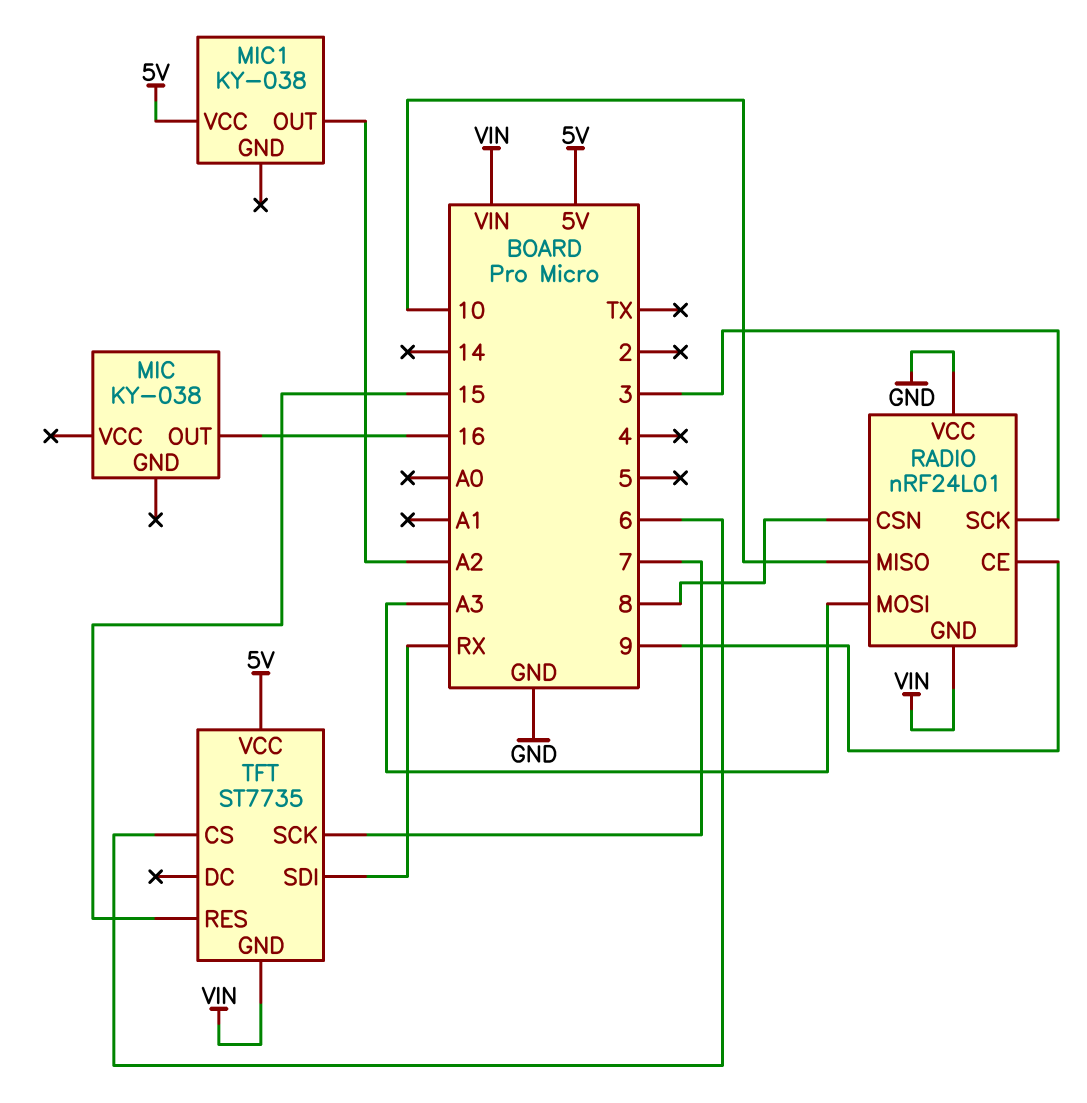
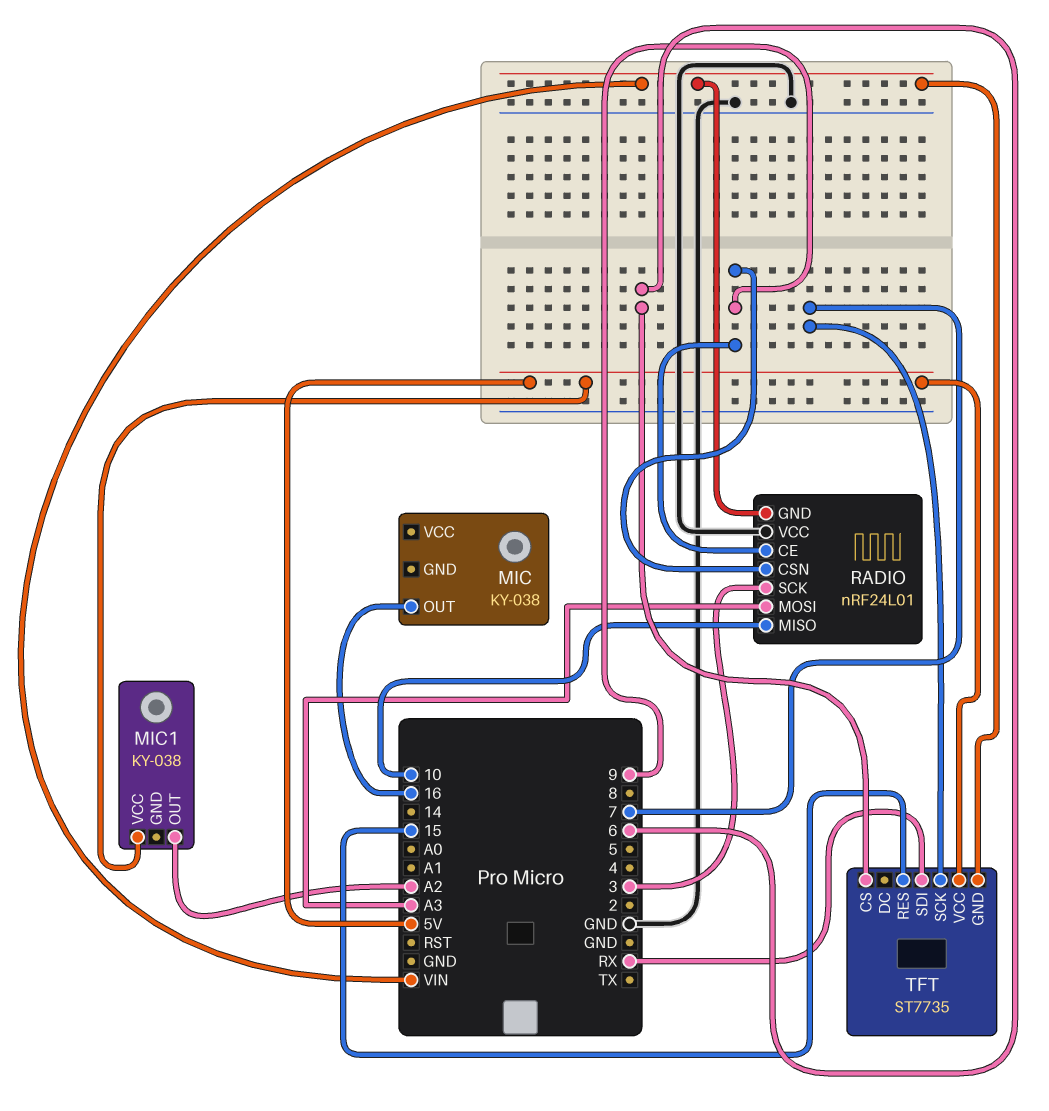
RADIO pin CSN: 8 -> 9

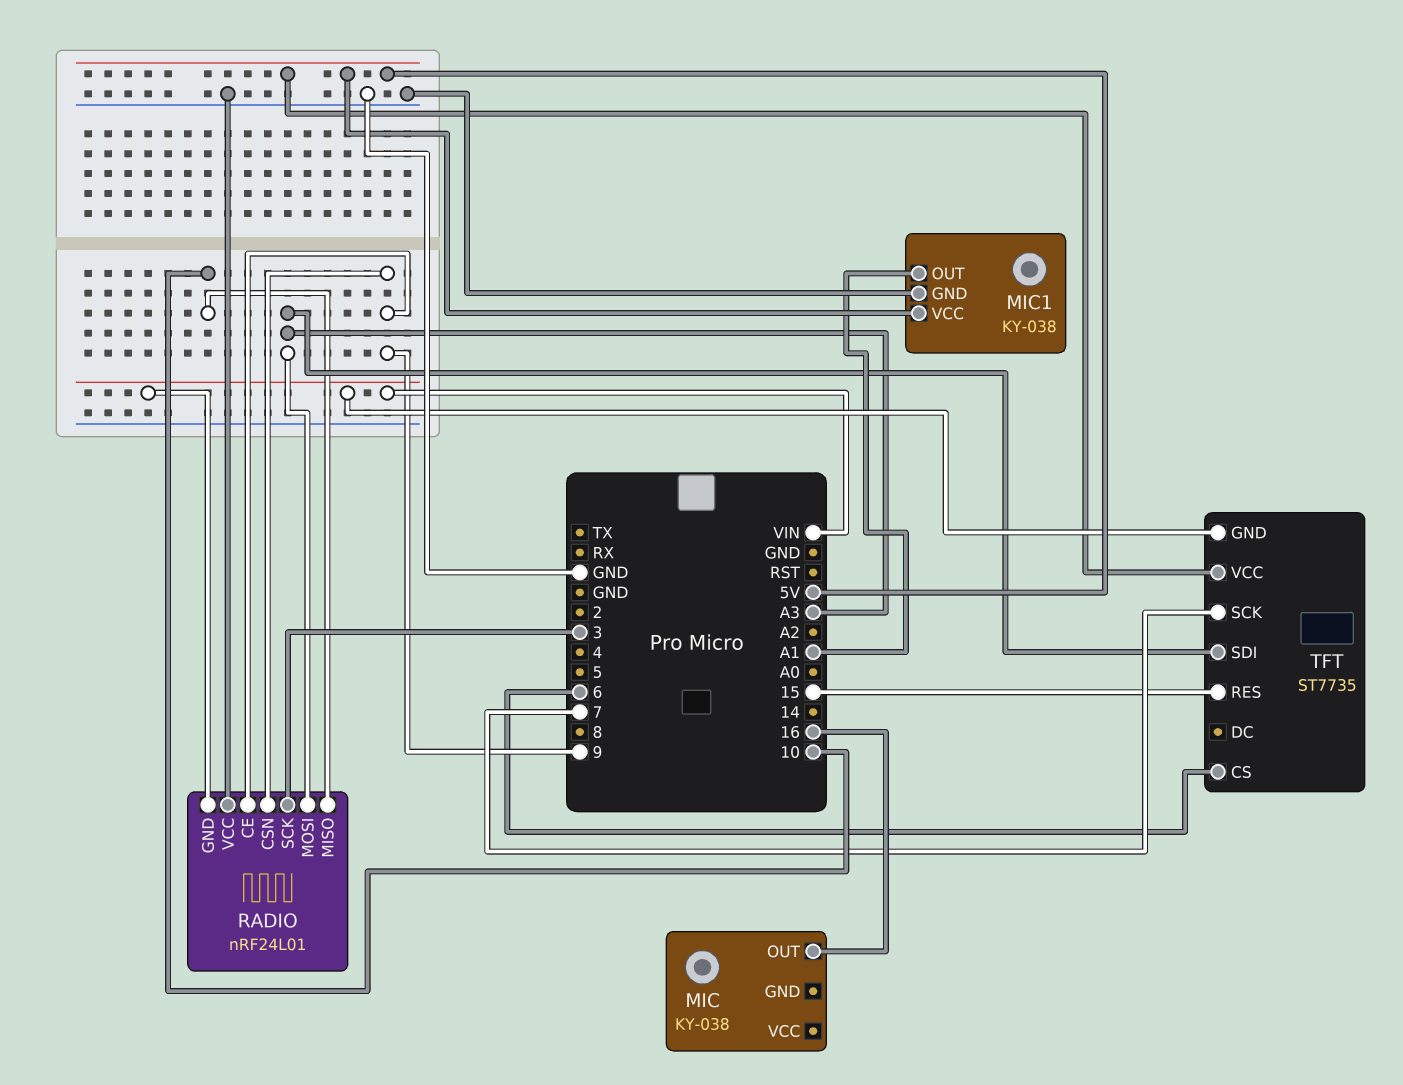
MIC1 pin GND: none -> GND
MIC1 pin OUT: A2 -> A1
TFT pin SDI: RX -> A3

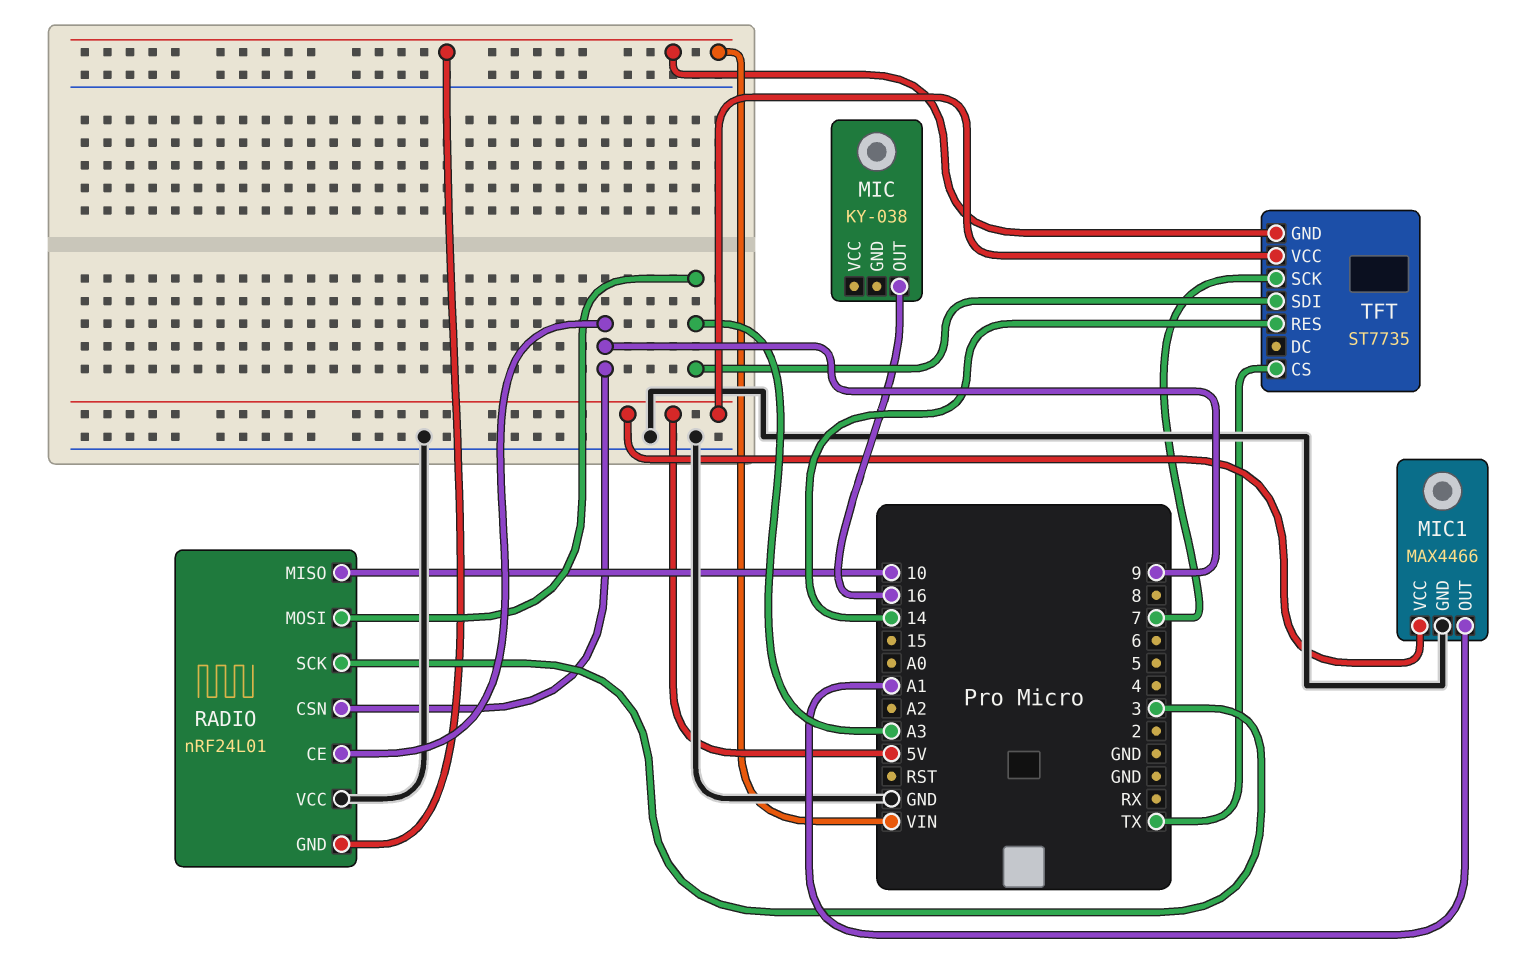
MIC1: KY-038 -> MAX4466
TFT pin CS: 6 -> TX
TFT pin RES: 15 -> 14

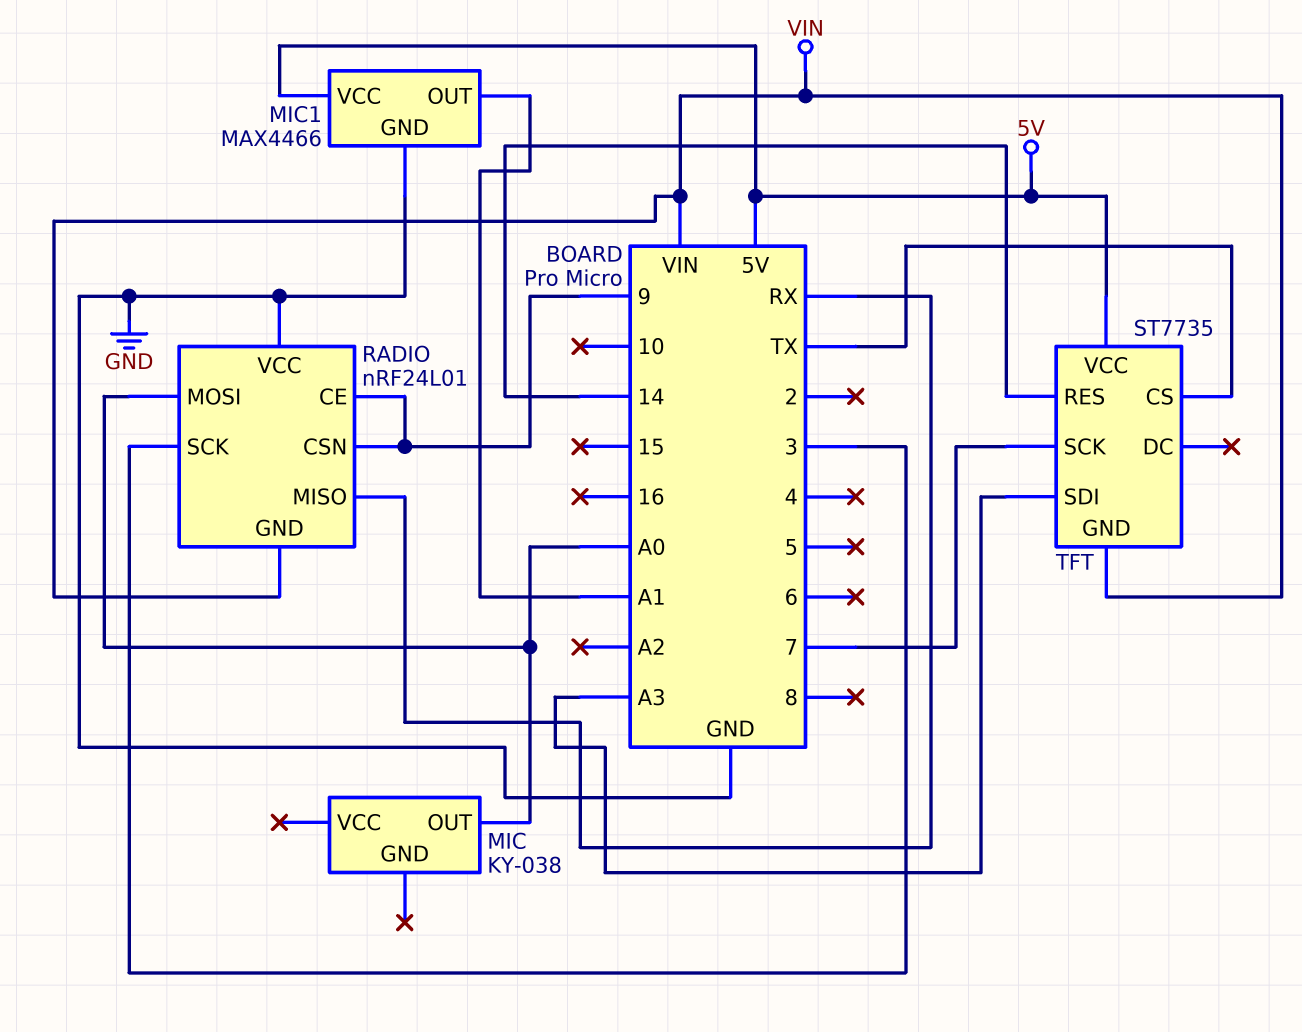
MIC pin OUT: 16 -> A0
RADIO pin MISO: 10 -> RX
RADIO pin MOSI: A3 -> A0

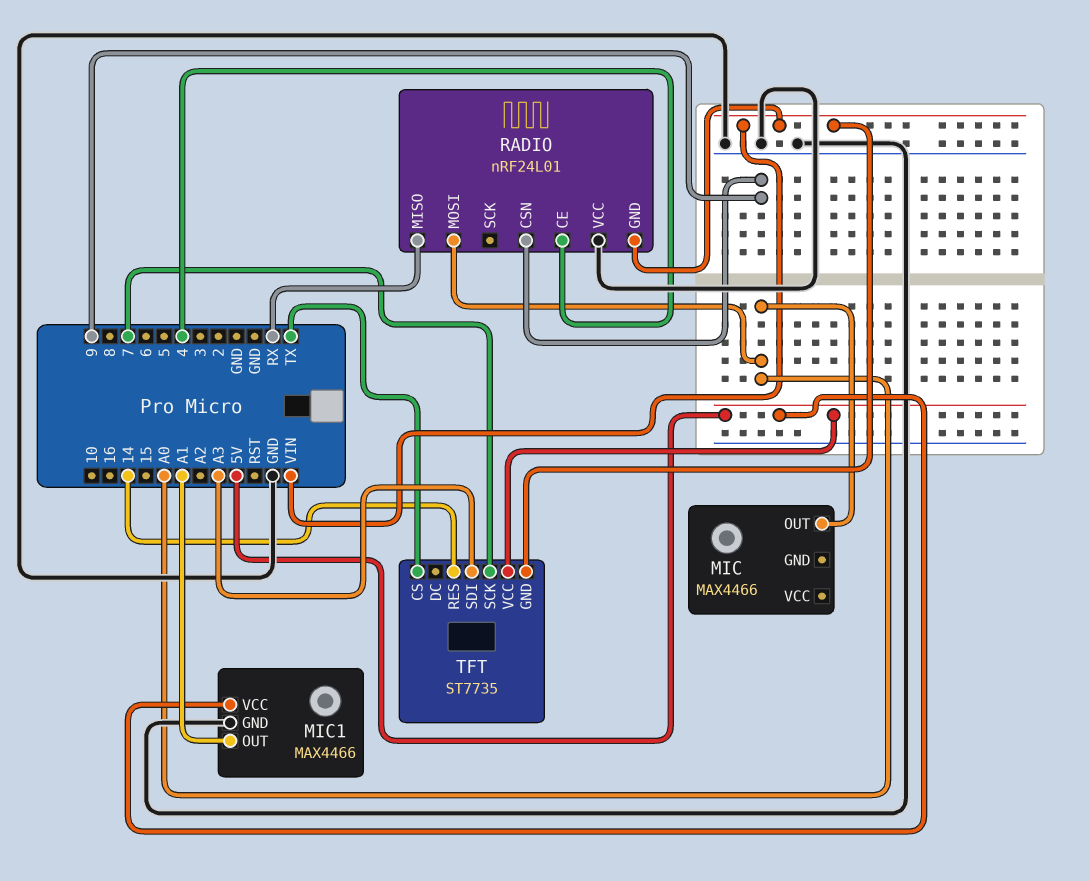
MIC: KY-038 -> MAX4466
RADIO pin CE: 9 -> 4
RADIO pin SCK: 3 -> none

